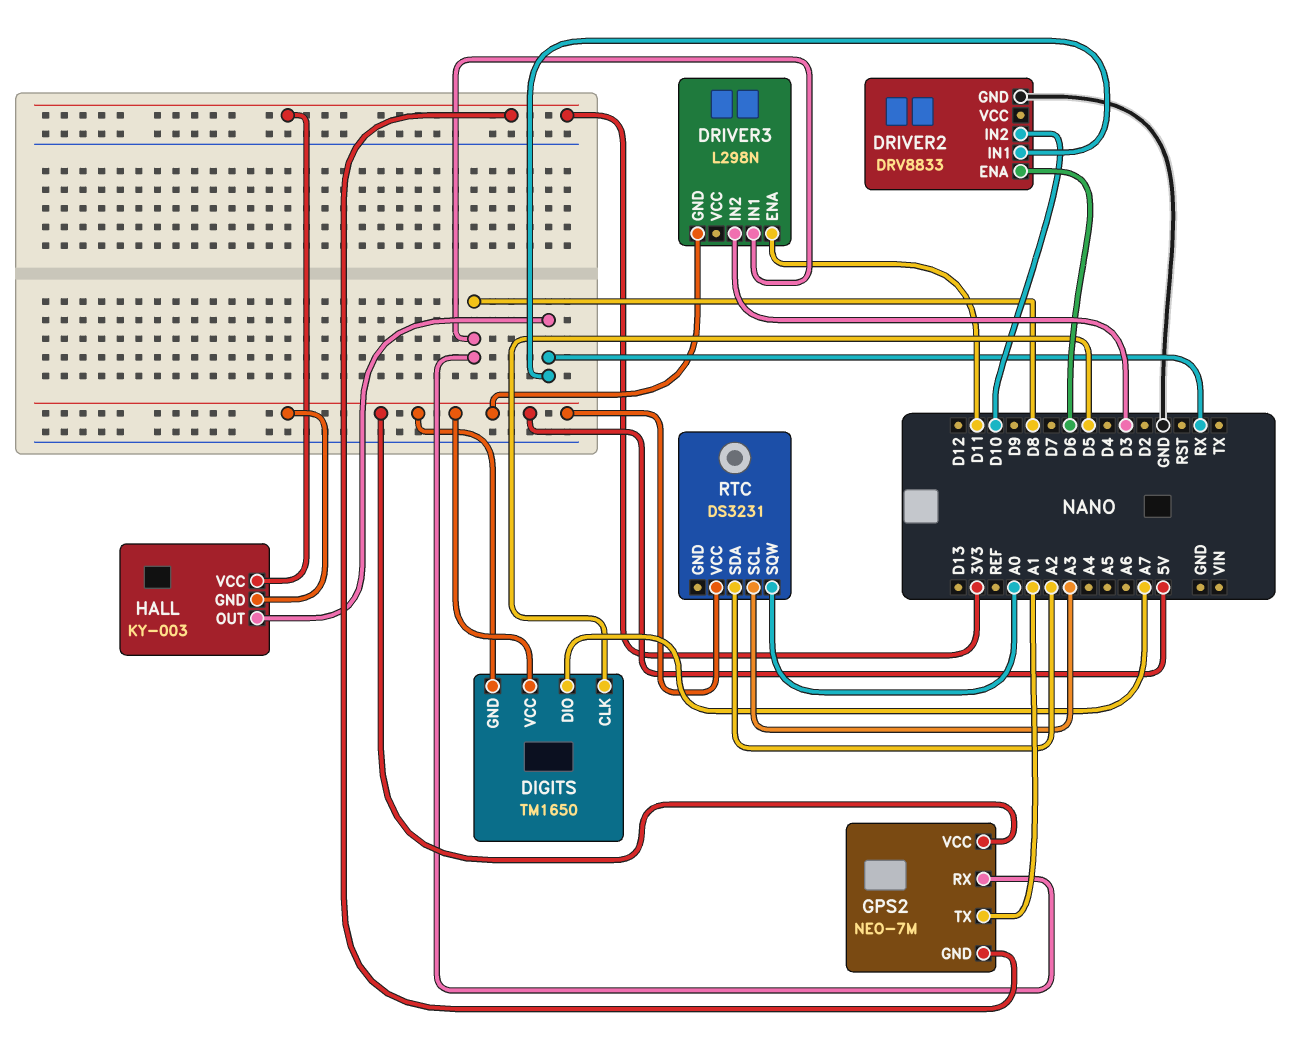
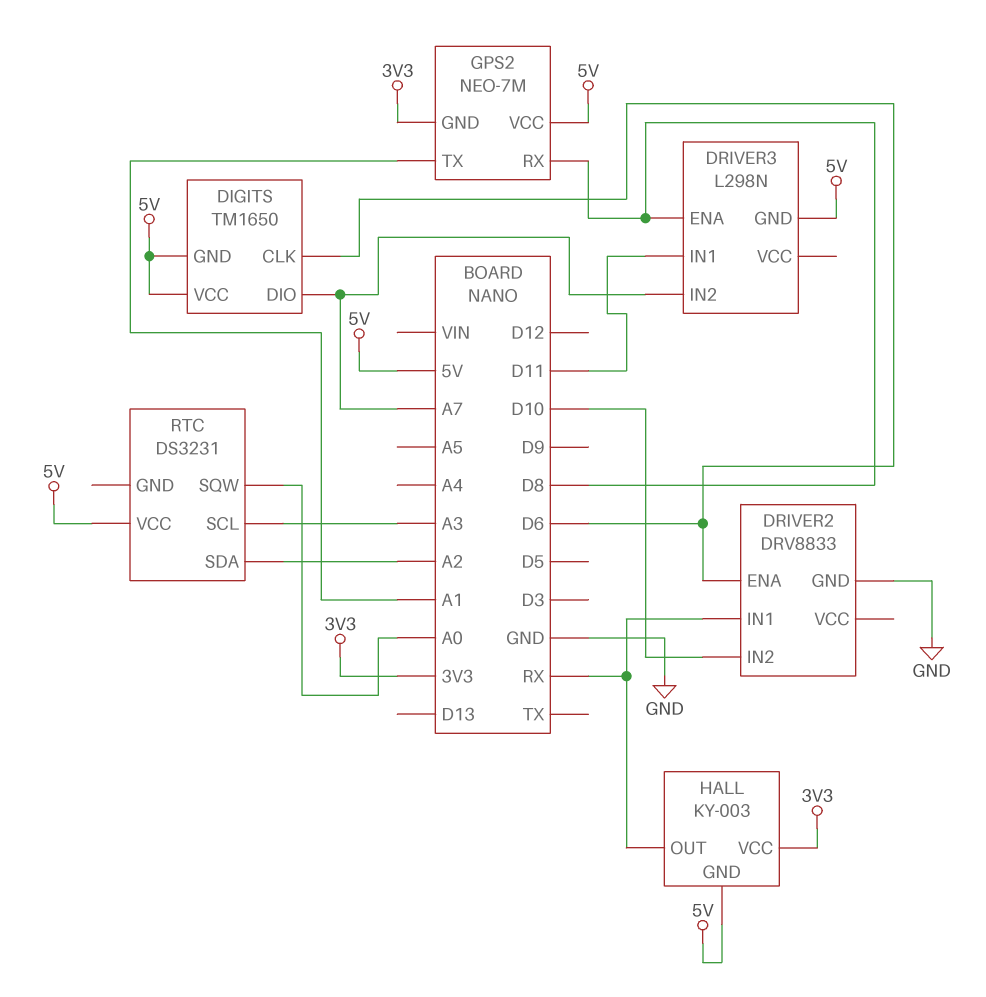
DIGITS pin CLK: D5 -> D6
DRIVER3 pin ENA: D11 -> D8
DRIVER3 pin IN1: D8 -> D11
DRIVER3 pin IN2: D3 -> A7

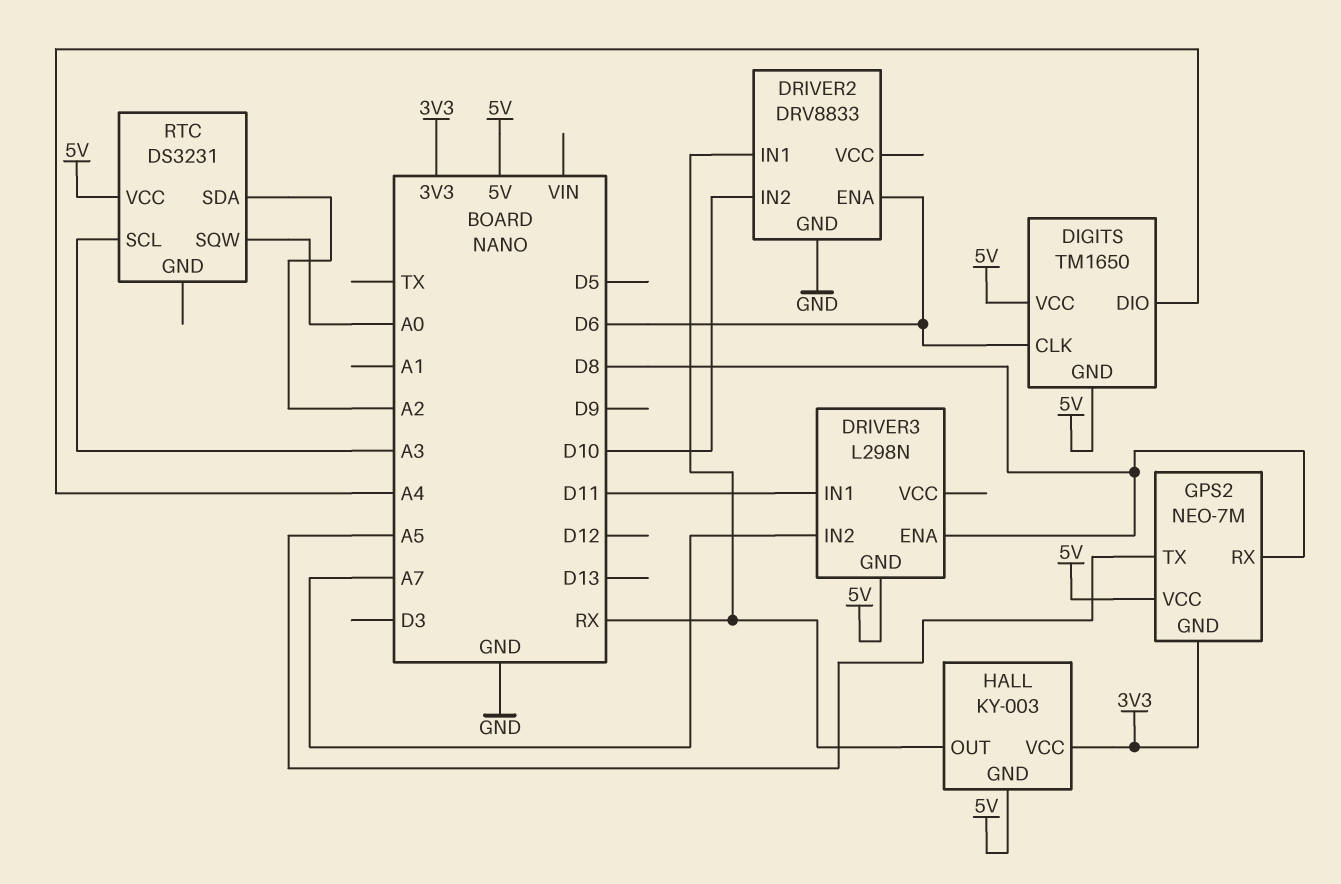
DIGITS pin DIO: A7 -> A4
GPS2 pin TX: A1 -> A5

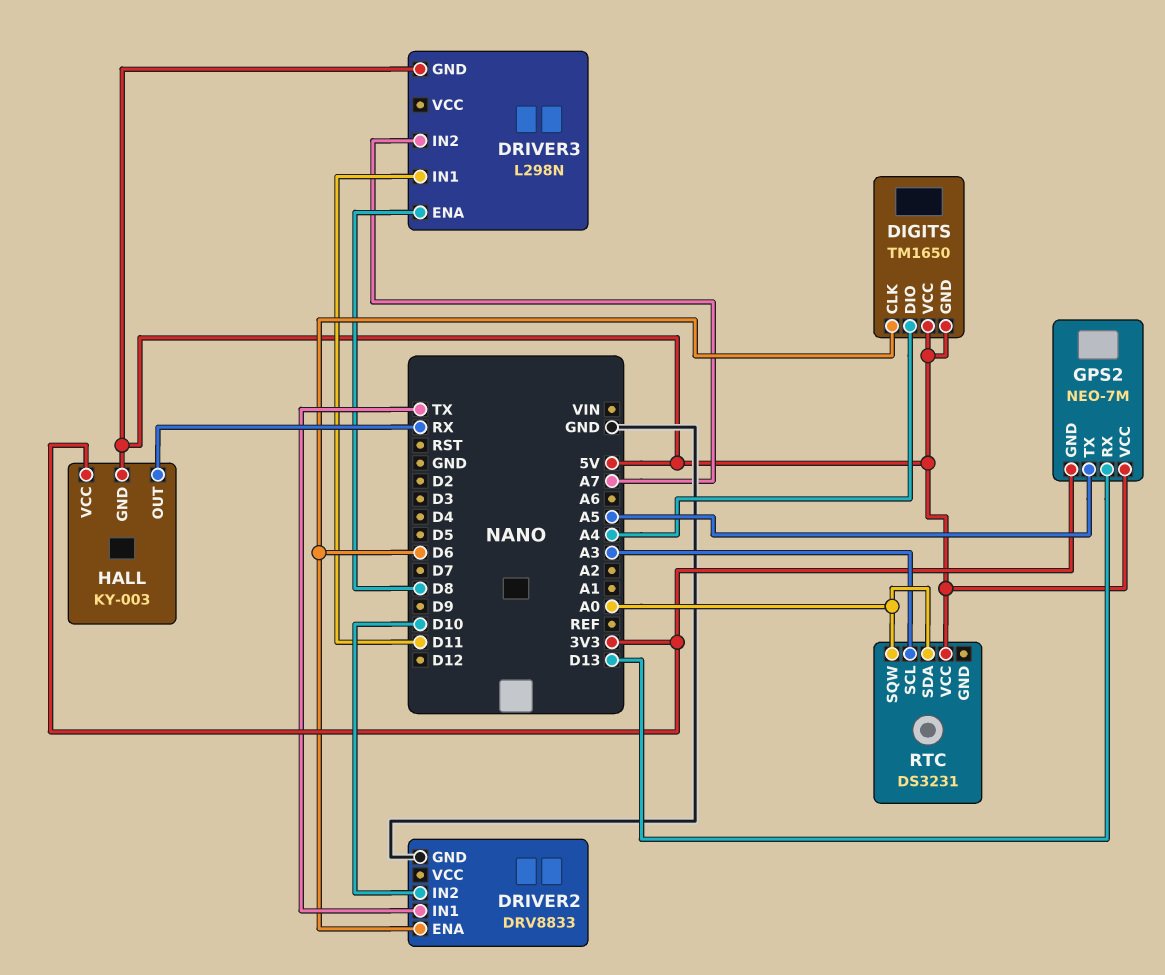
DRIVER2 pin IN1: RX -> TX
GPS2 pin RX: D8 -> D13
RTC pin SDA: A2 -> A0

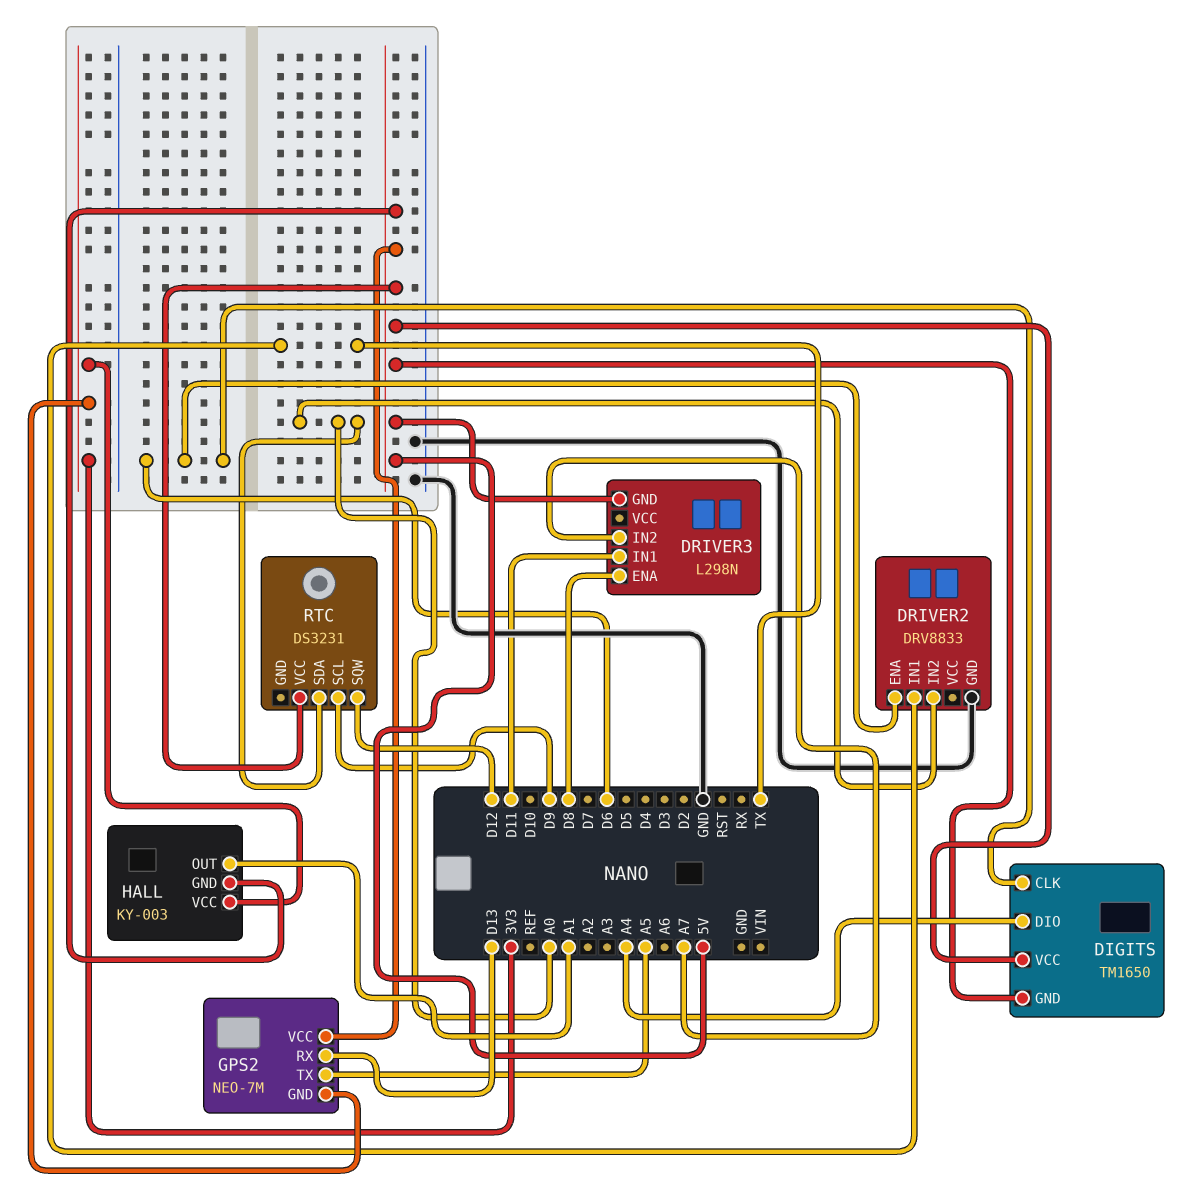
DRIVER2 pin IN2: D10 -> A0
HALL pin OUT: RX -> A1
RTC pin SCL: A3 -> D9
RTC pin SQW: A0 -> D12

